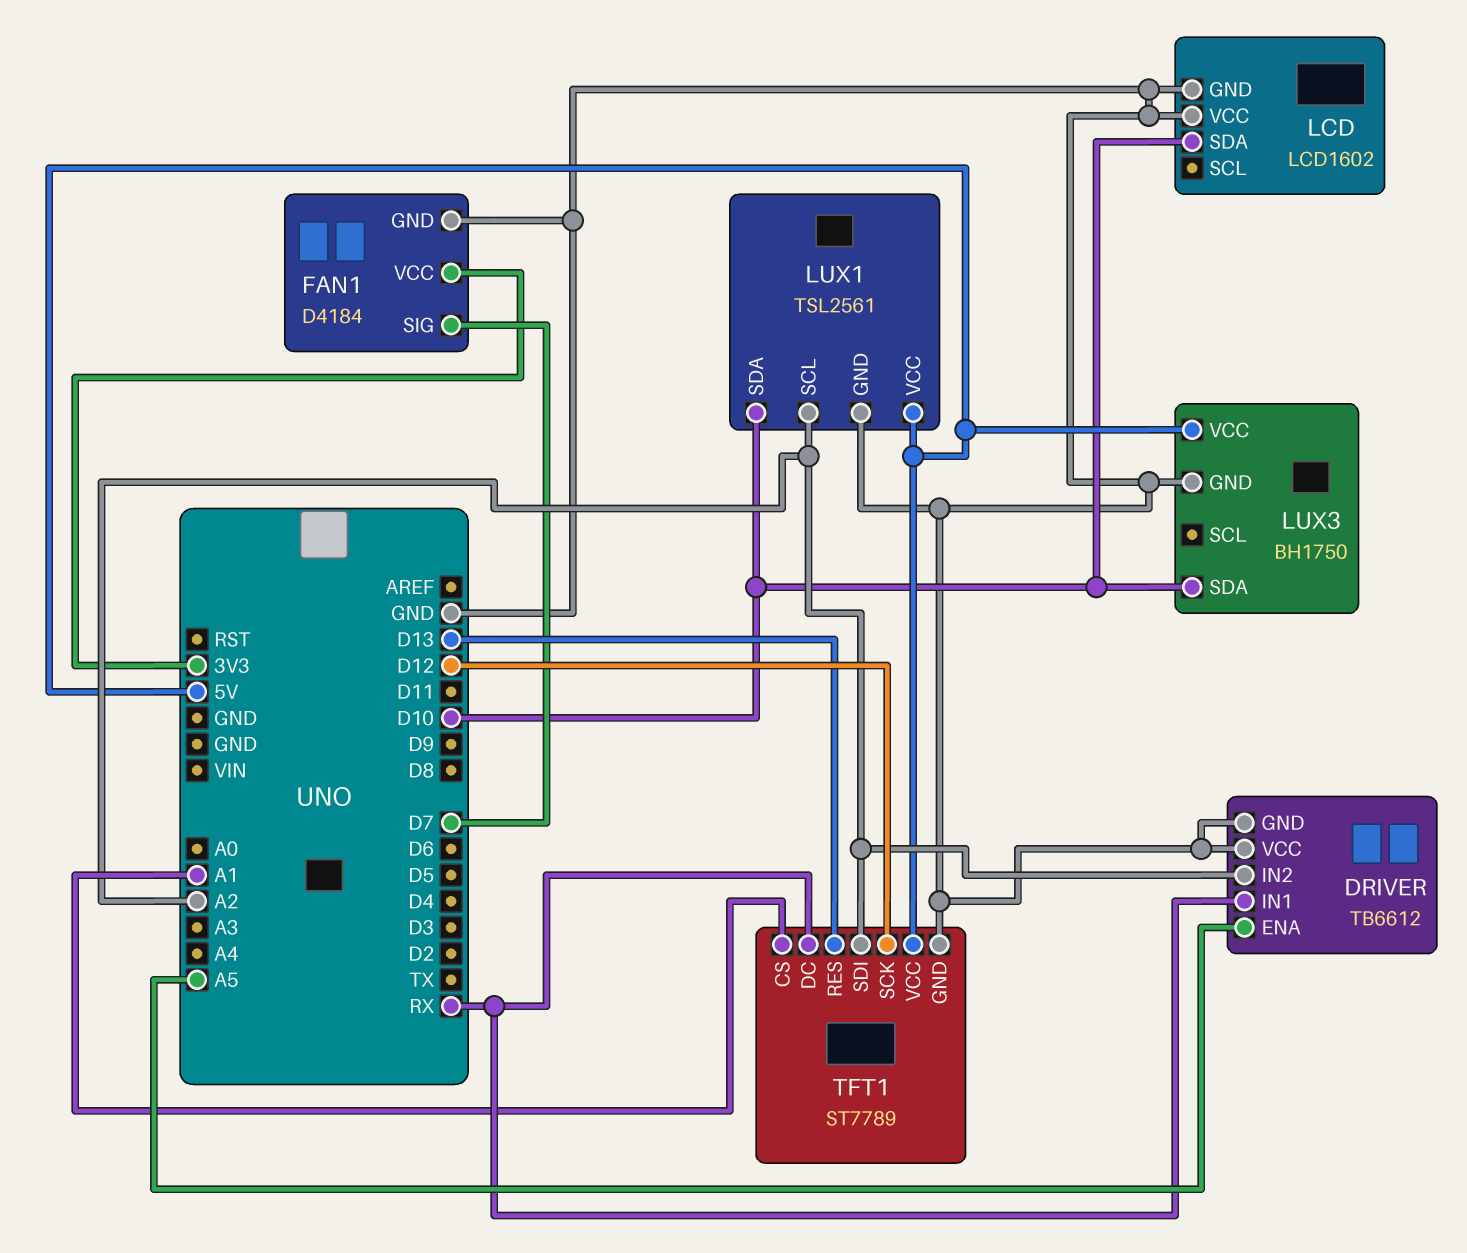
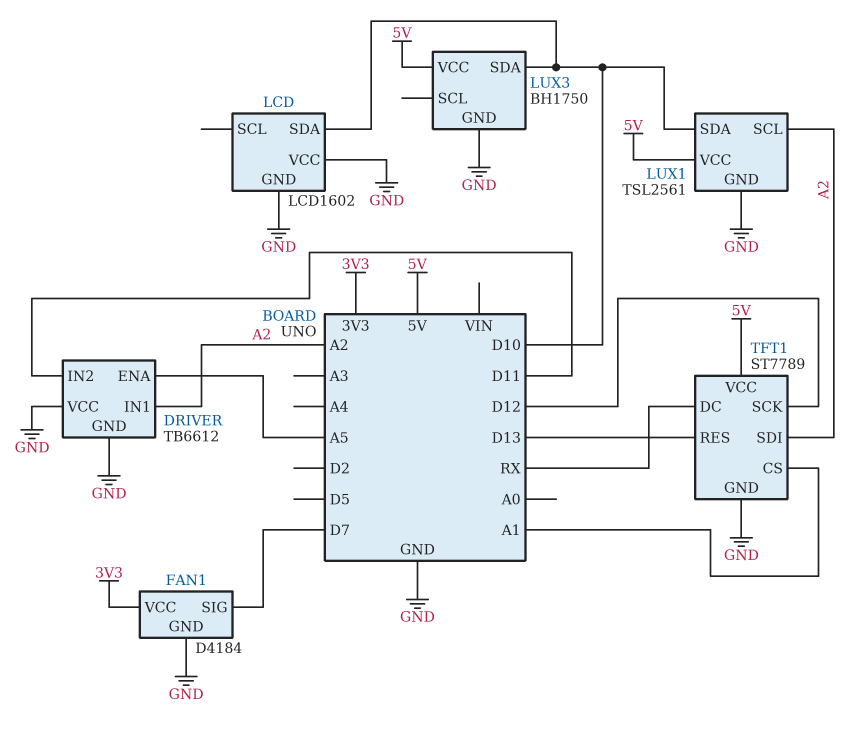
DRIVER pin IN1: RX -> A2
DRIVER pin IN2: A2 -> D11

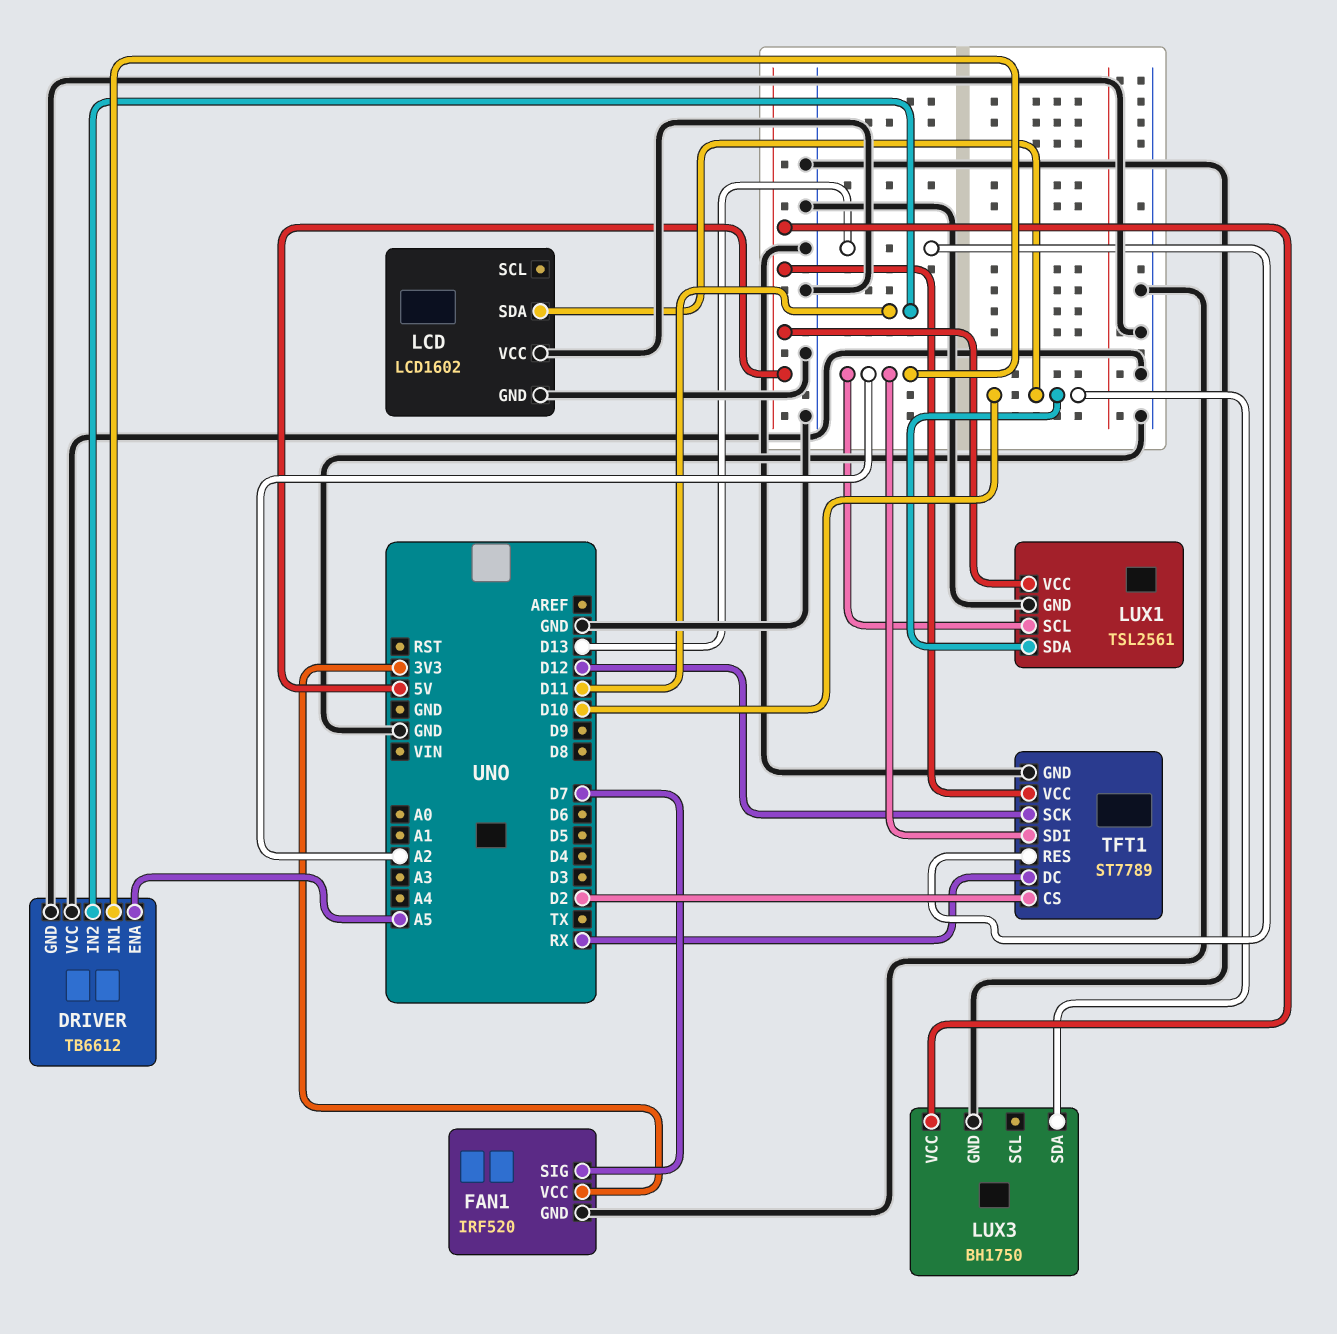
FAN1: D4184 -> IRF520
TFT1 pin CS: A1 -> D2

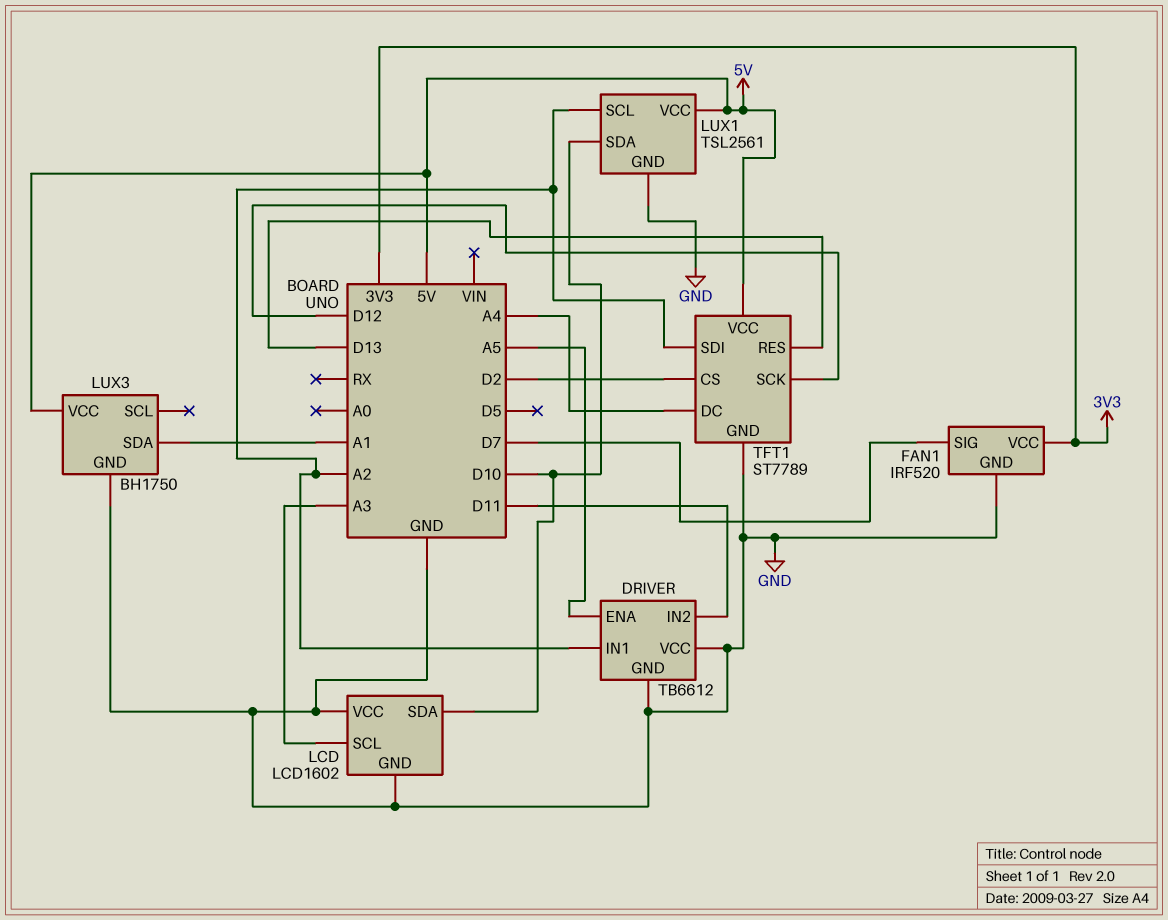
LCD pin SCL: none -> A3
LUX3 pin SDA: D10 -> A1
TFT1 pin DC: RX -> A4

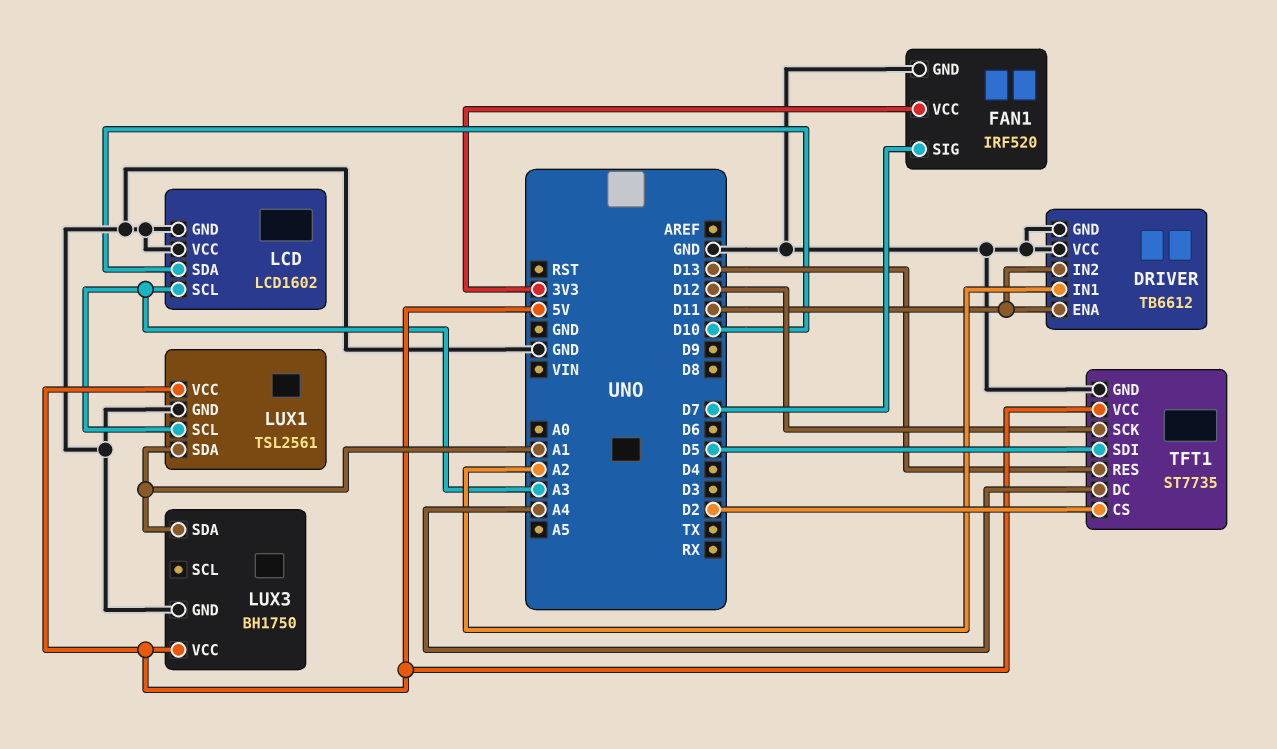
DRIVER pin ENA: A5 -> D11
LUX1 pin SCL: A2 -> A3
LUX1 pin SDA: D10 -> A1
TFT1: ST7789 -> ST7735
TFT1 pin SDI: A2 -> D5

